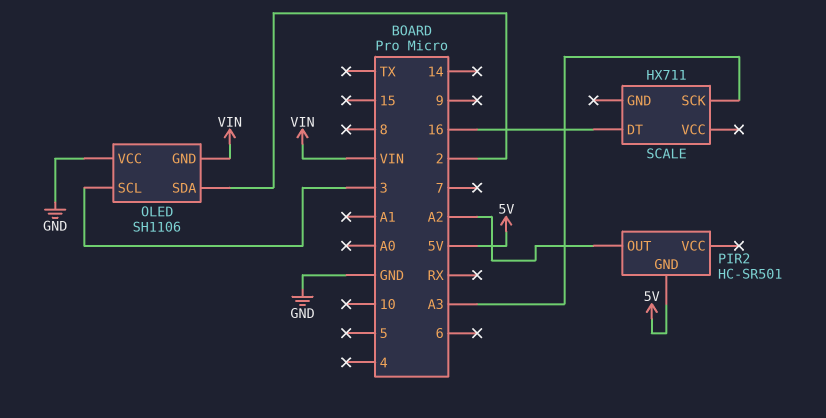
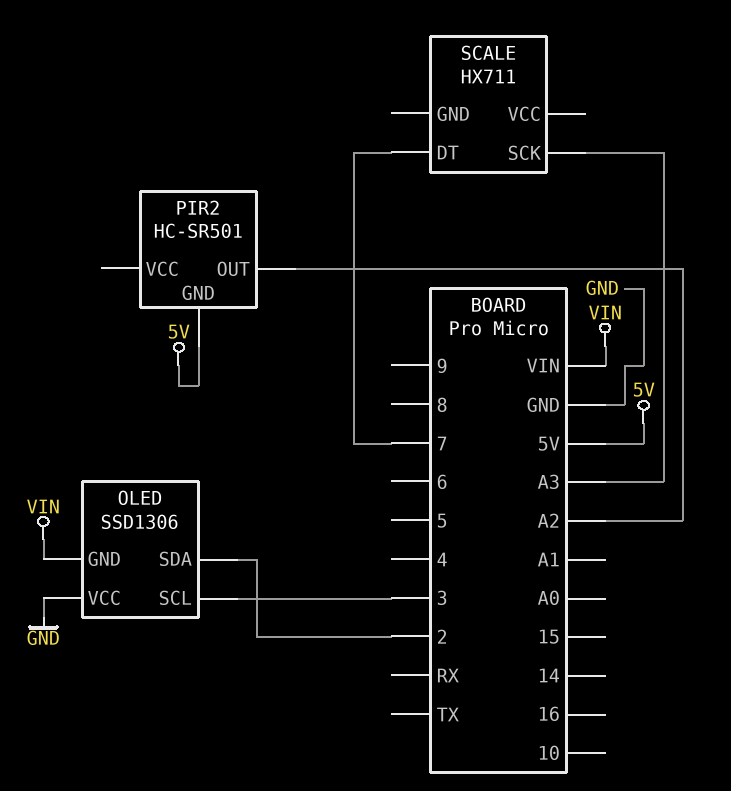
OLED: SH1106 -> SSD1306
SCALE pin DT: 16 -> 7

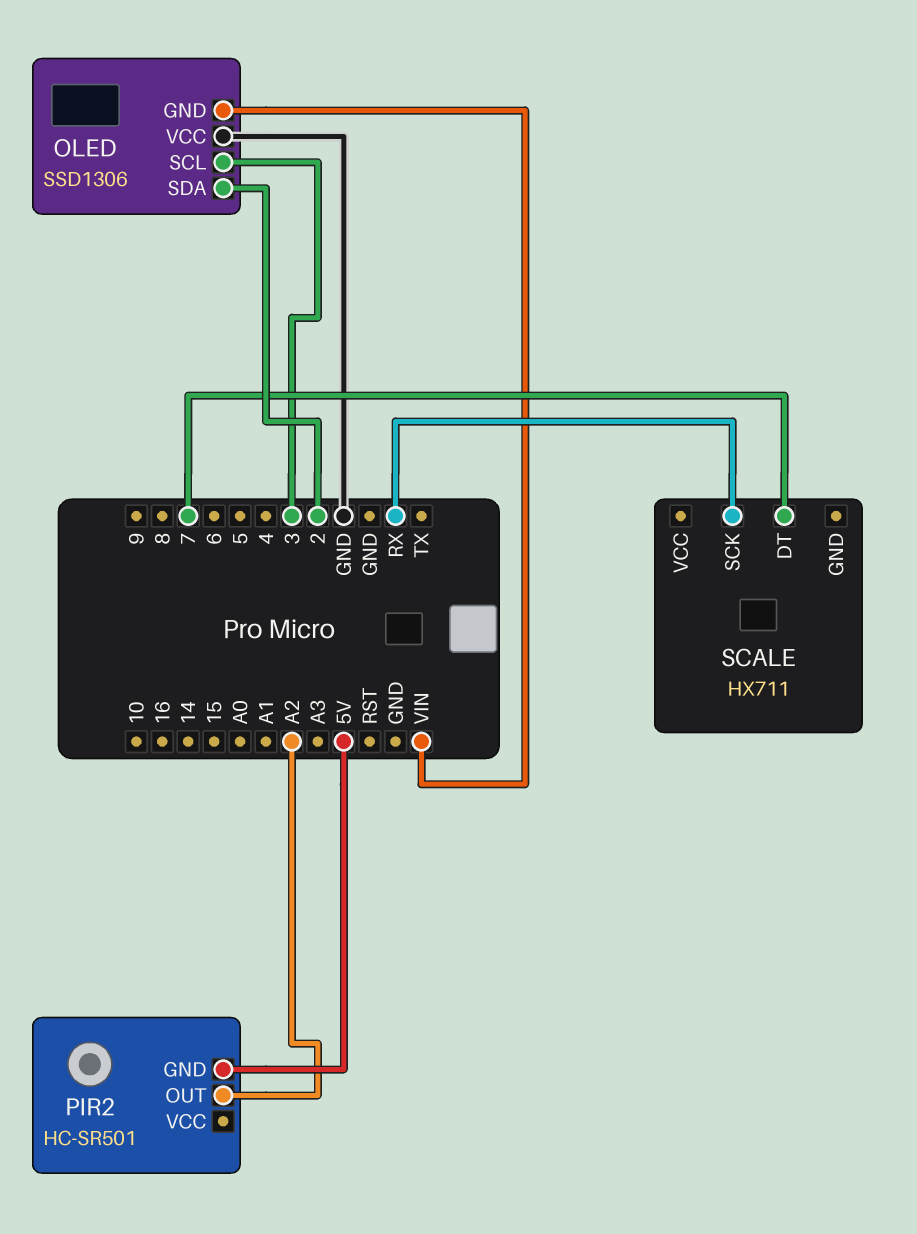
SCALE pin SCK: A3 -> RX

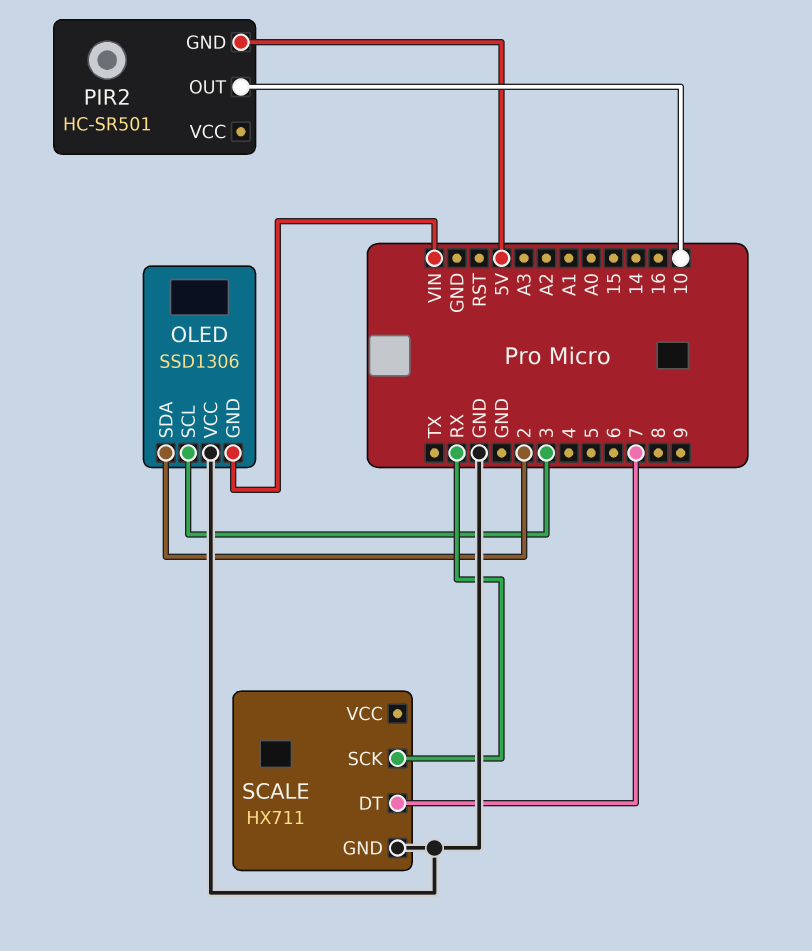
PIR2 pin OUT: A2 -> 10
SCALE pin GND: none -> GND

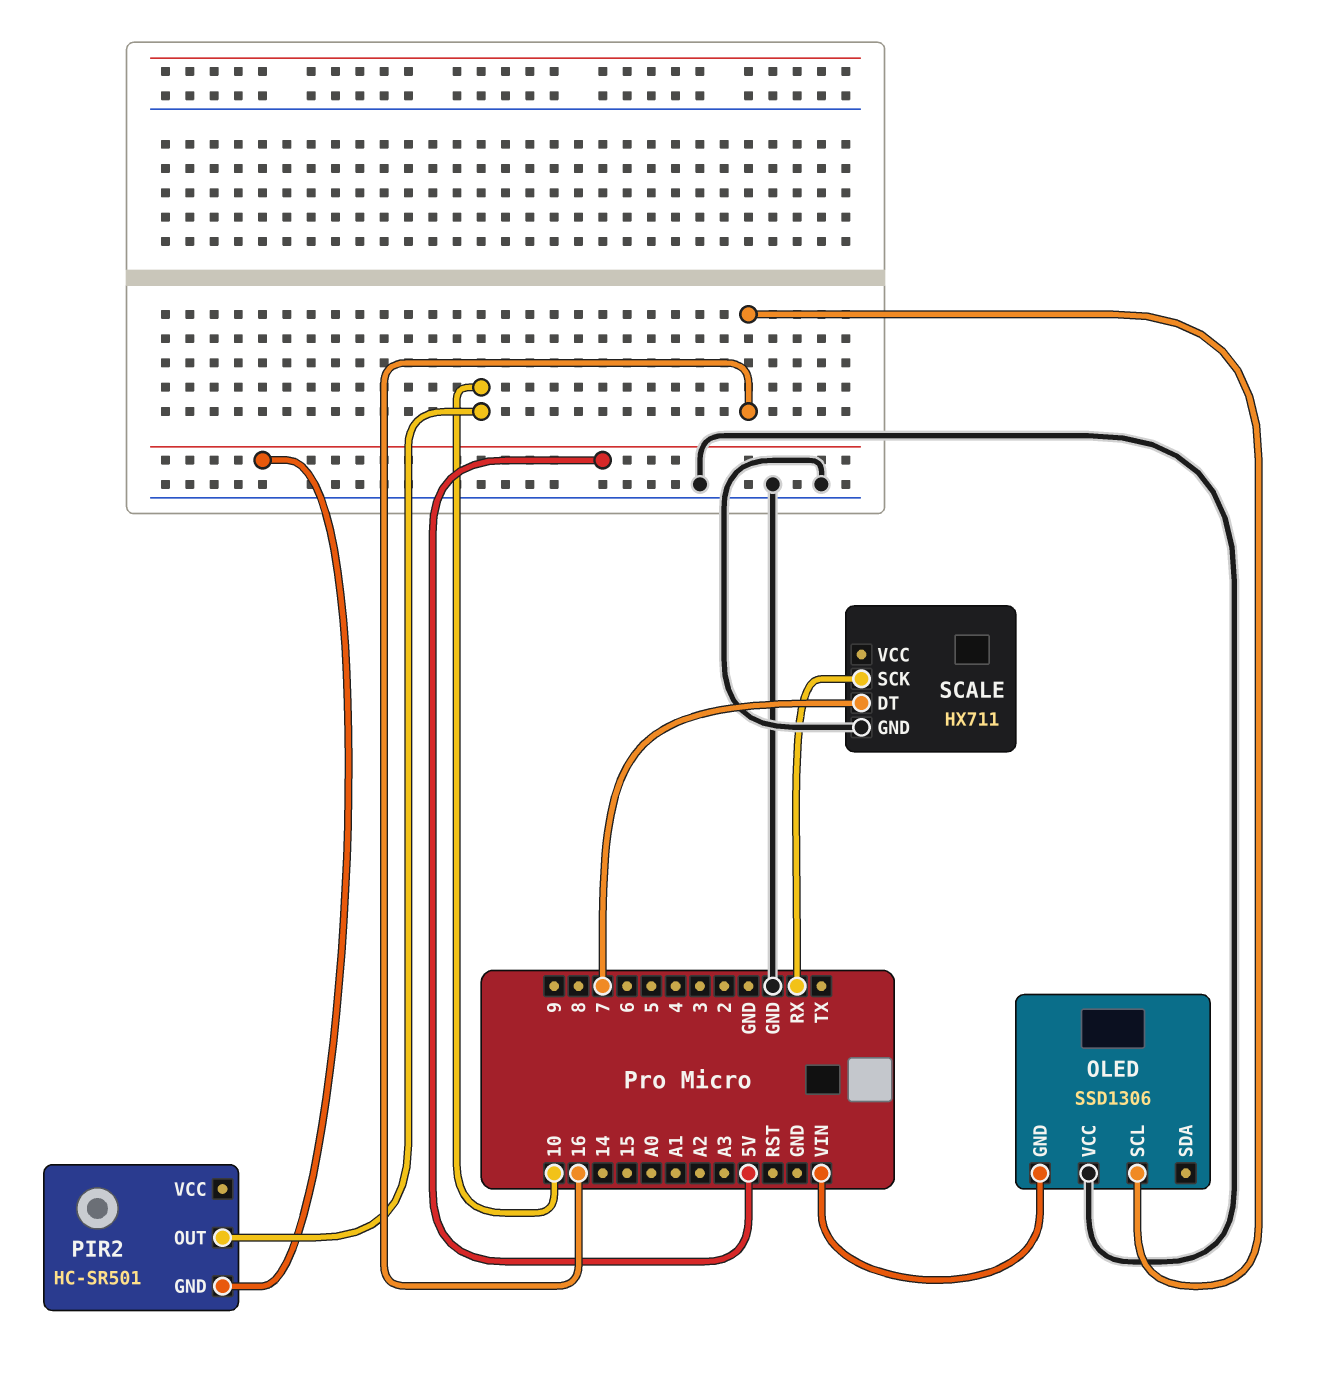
OLED pin SCL: 3 -> 16
OLED pin SDA: 2 -> none

